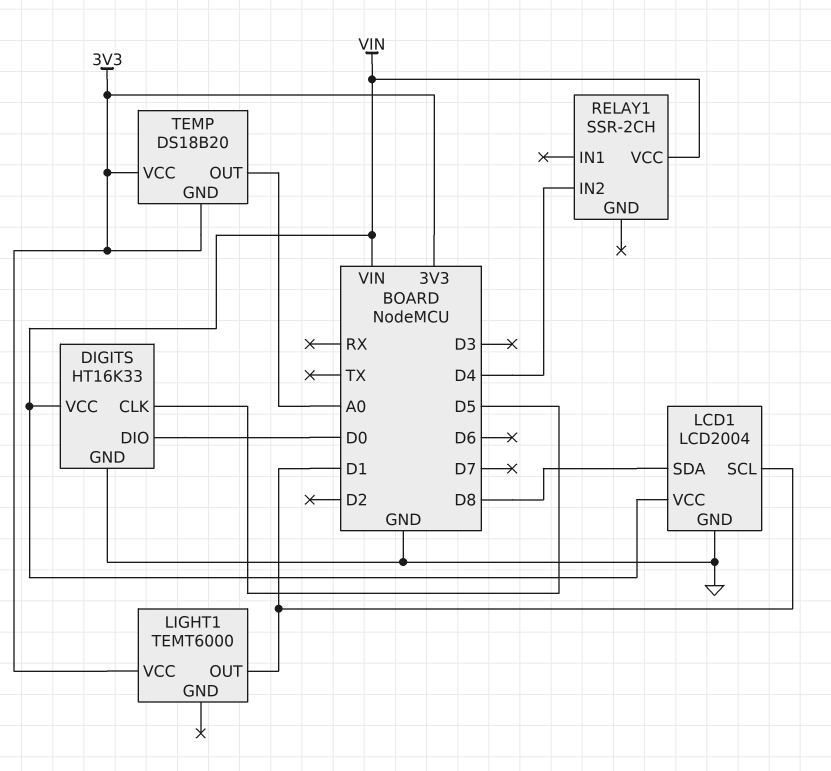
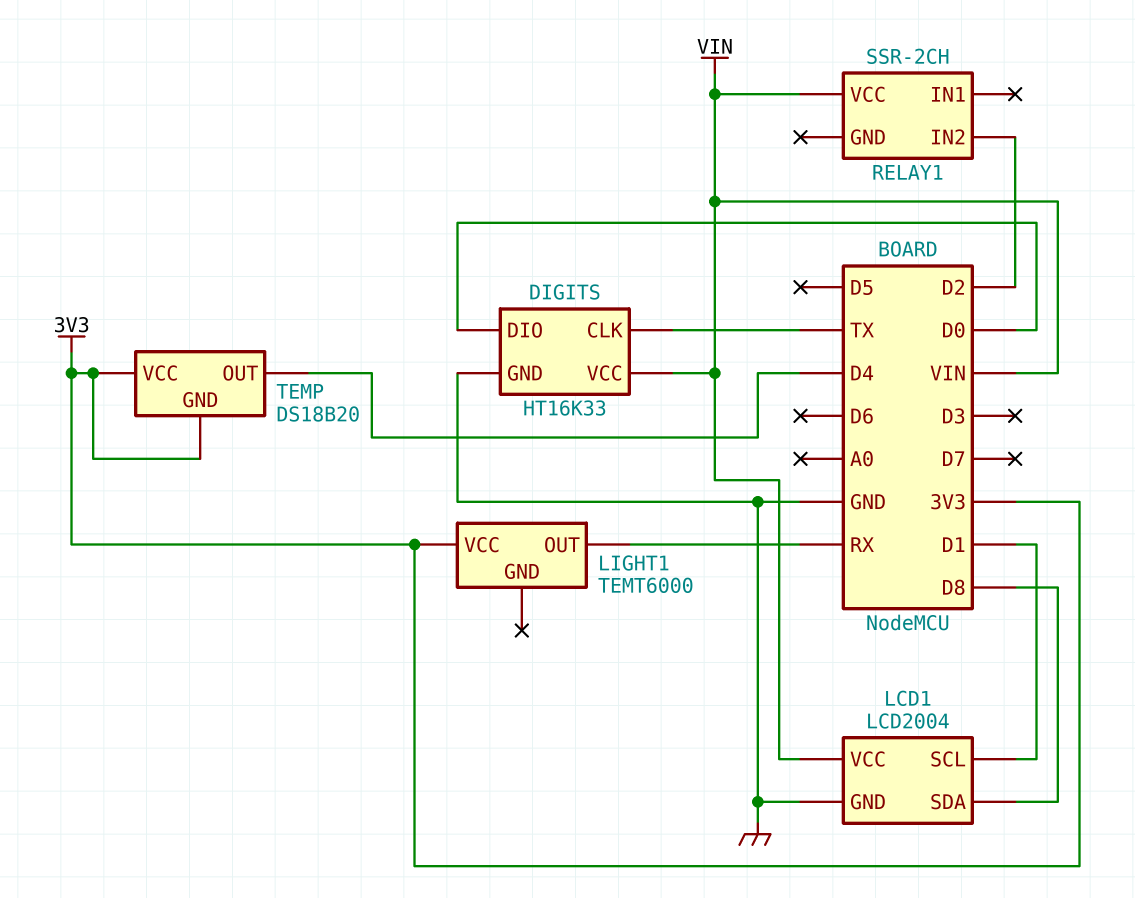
DIGITS pin CLK: D5 -> TX
LIGHT1 pin OUT: D1 -> RX
RELAY1 pin IN2: D4 -> D2
TEMP pin OUT: A0 -> D4

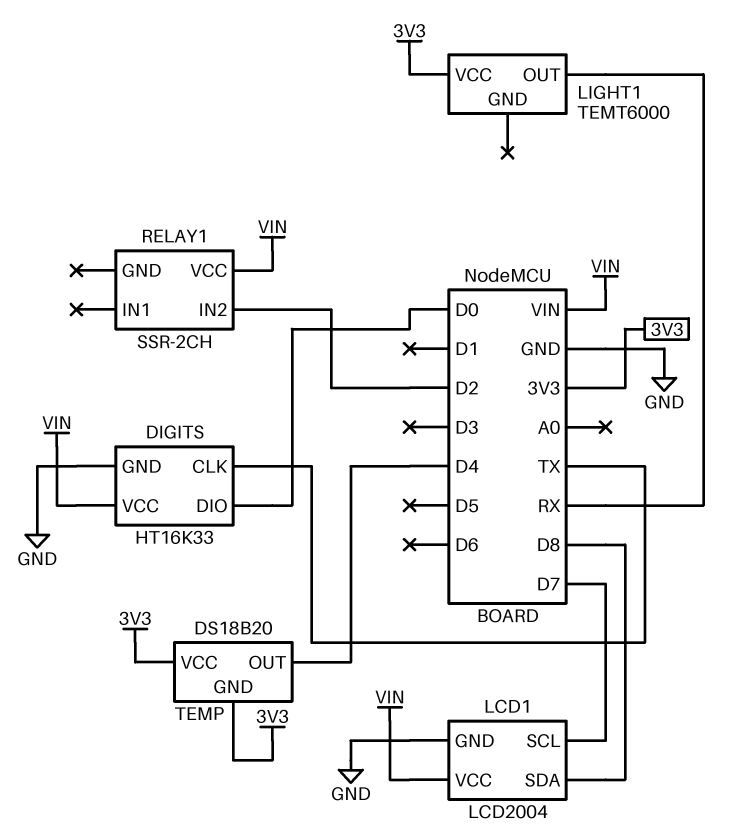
LCD1 pin SCL: D1 -> D7

